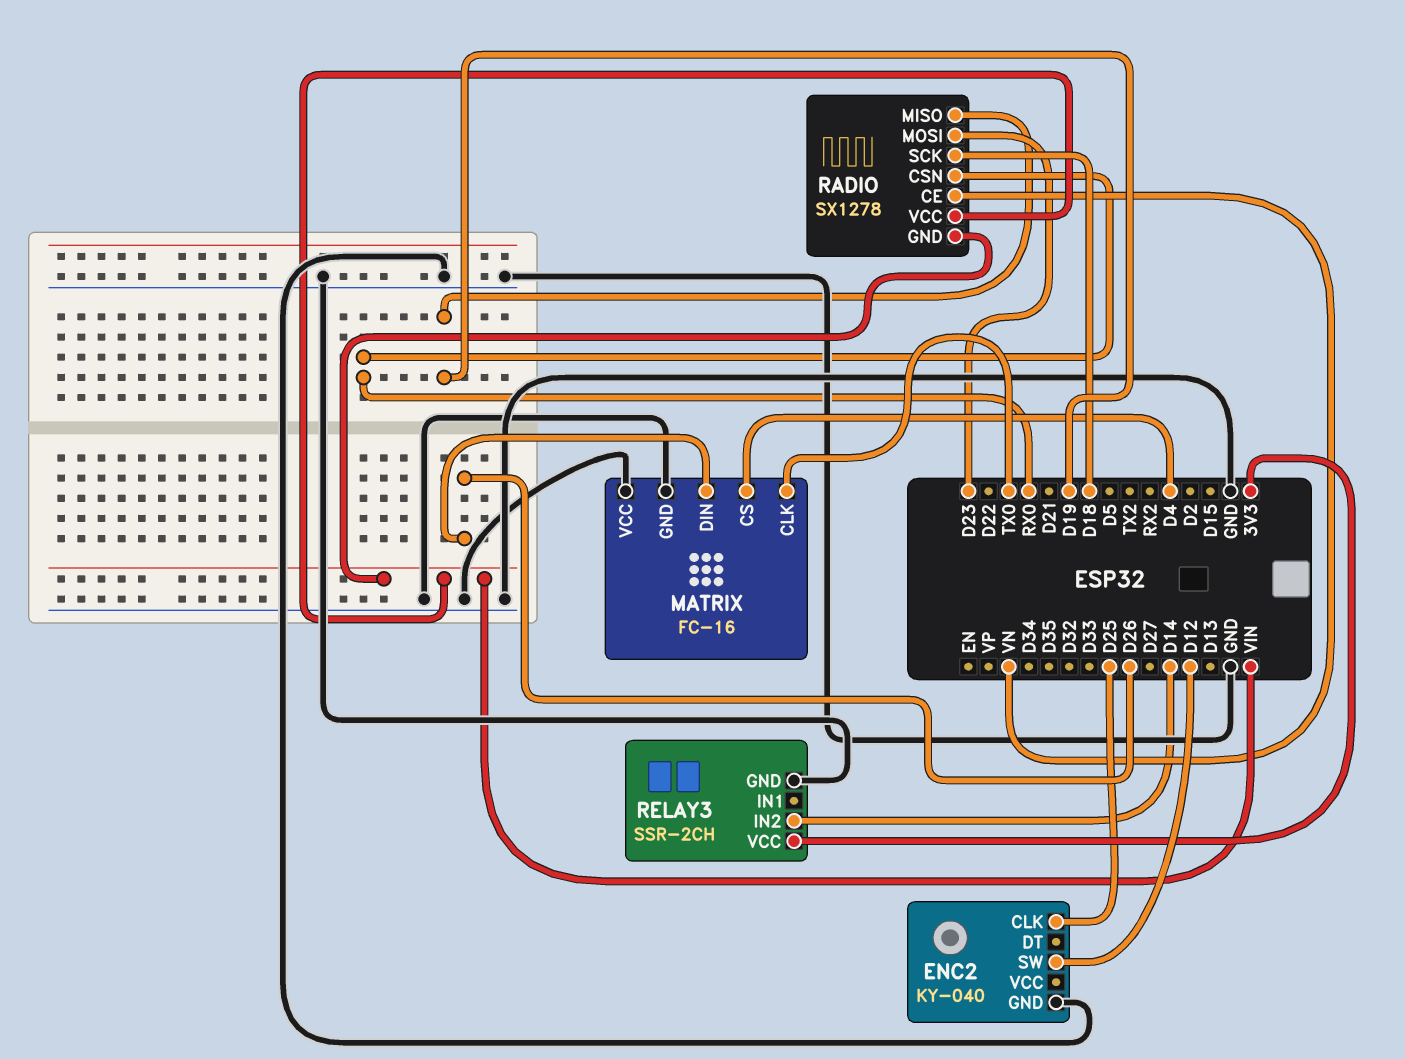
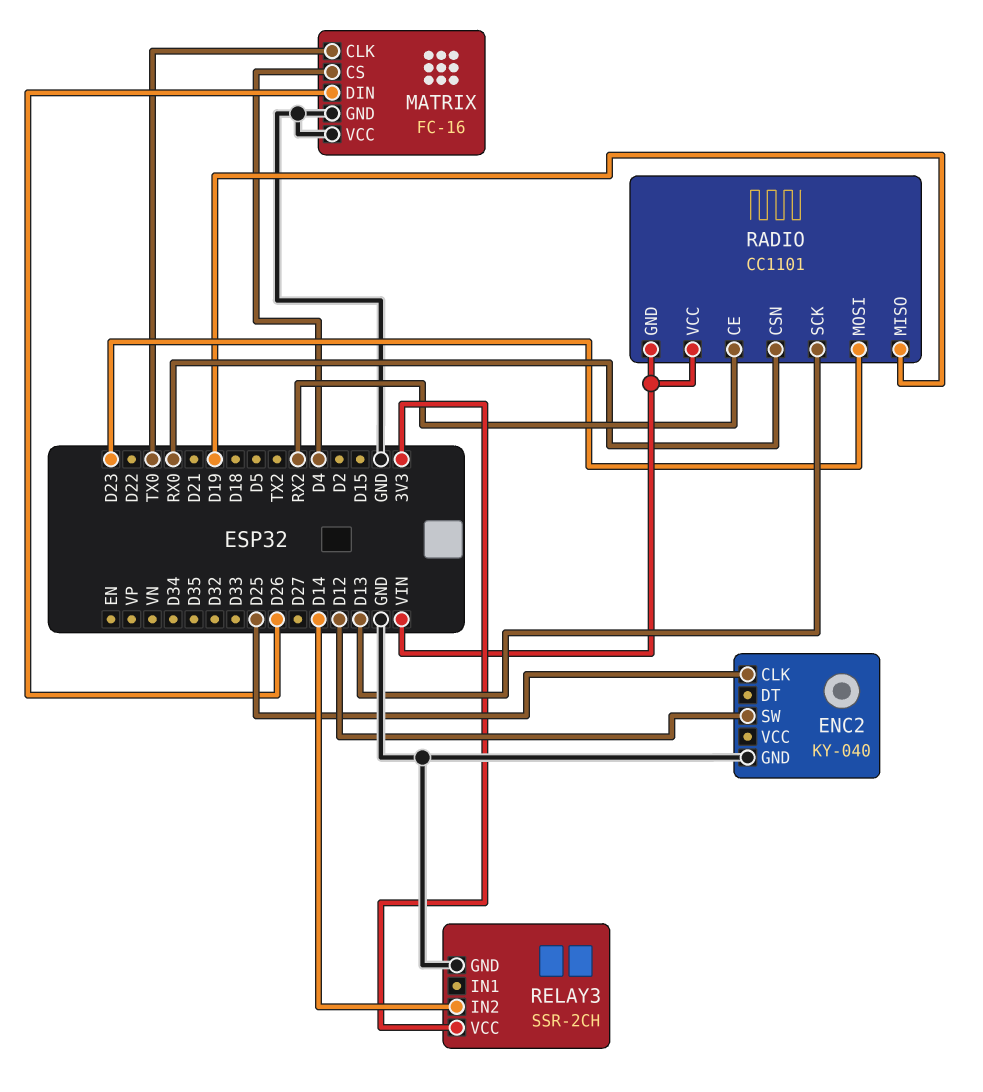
RADIO: SX1278 -> CC1101
RADIO pin CE: VN -> RX2
RADIO pin SCK: D18 -> D13

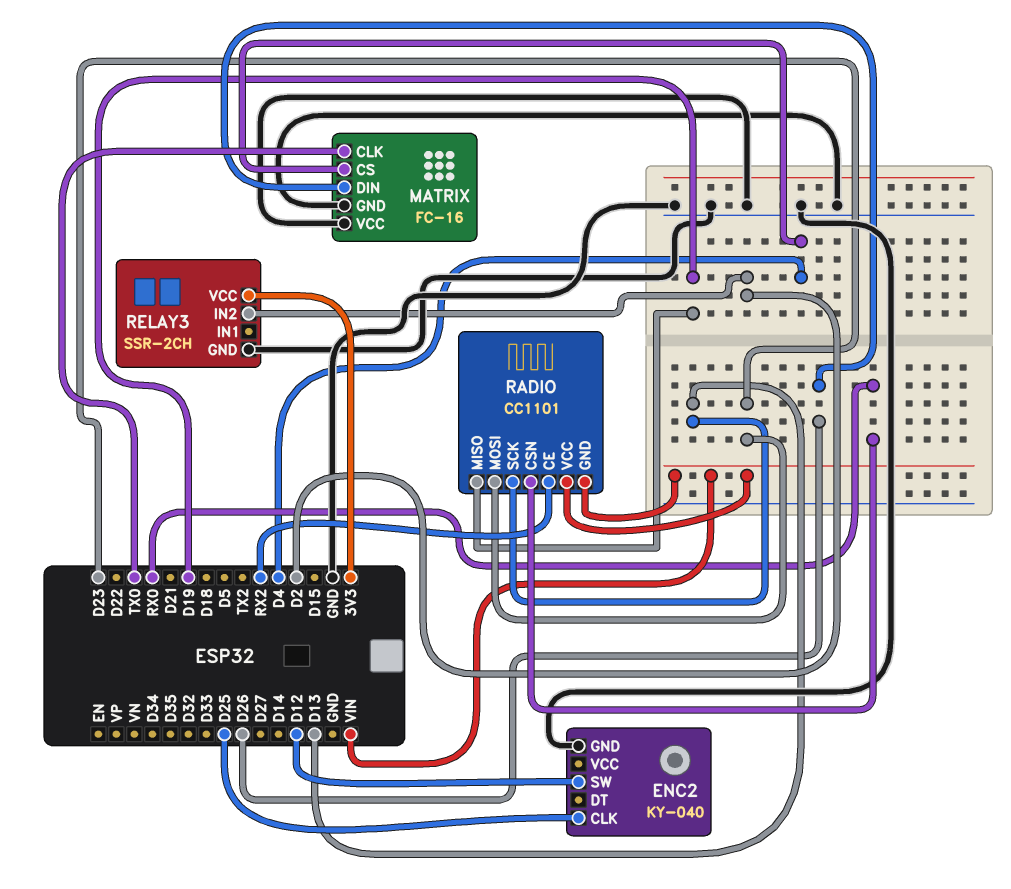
RELAY3 pin IN2: D14 -> D2

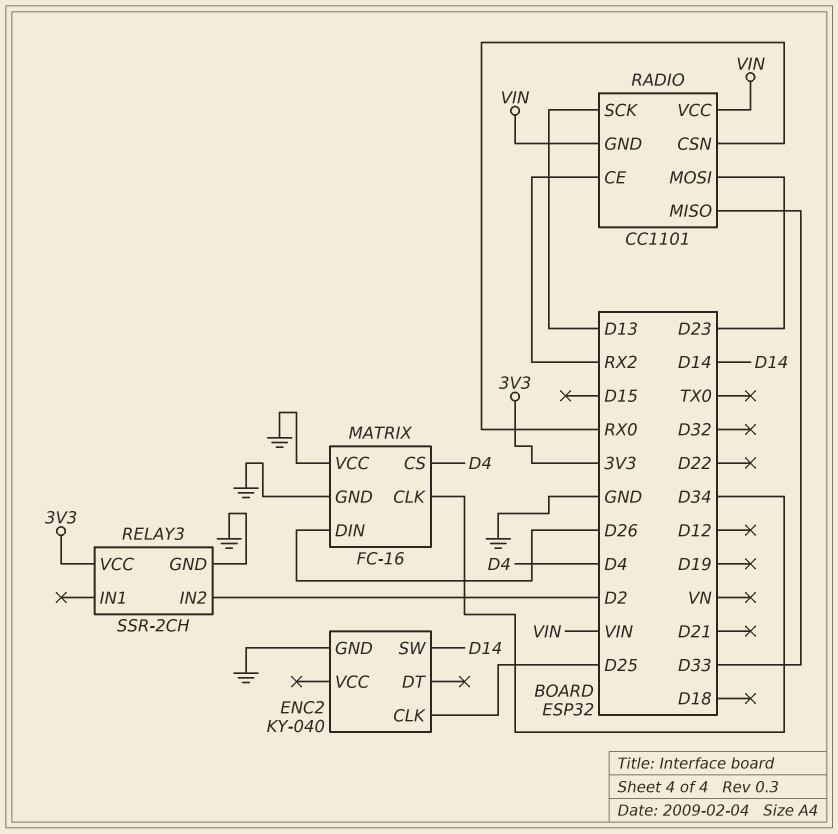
ENC2 pin SW: D12 -> D14
MATRIX pin CLK: TX0 -> D34
RADIO pin MISO: D19 -> D33

